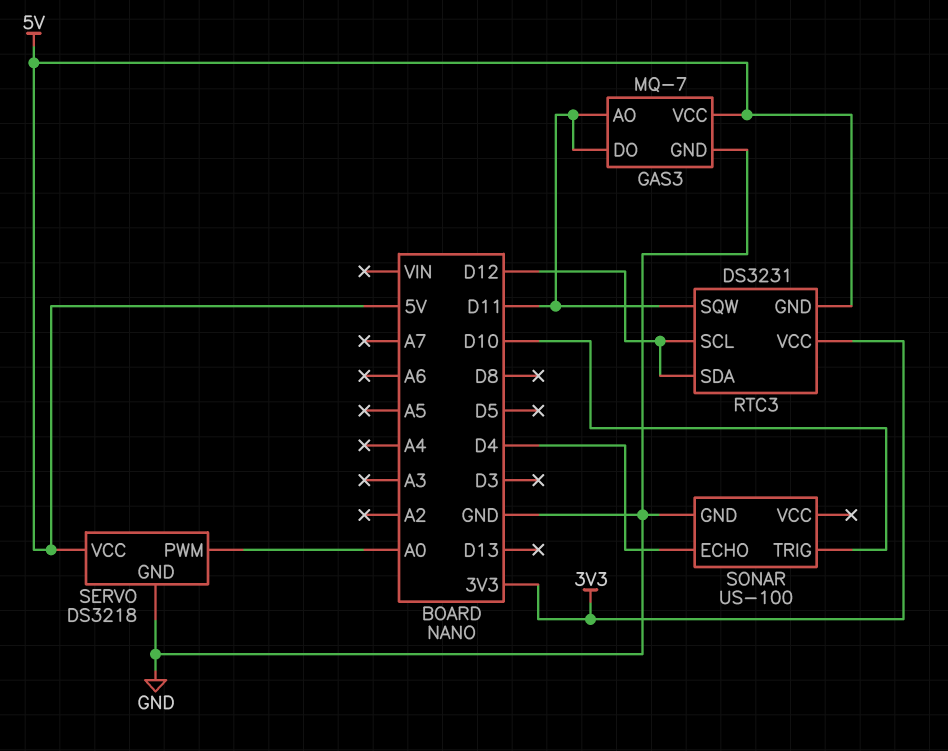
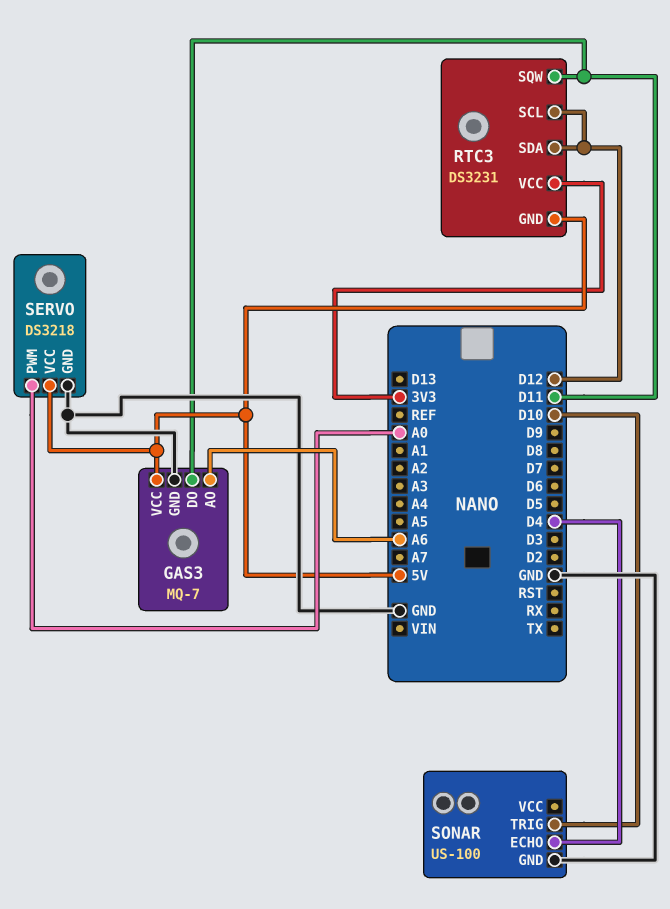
GAS3 pin AO: D11 -> A6

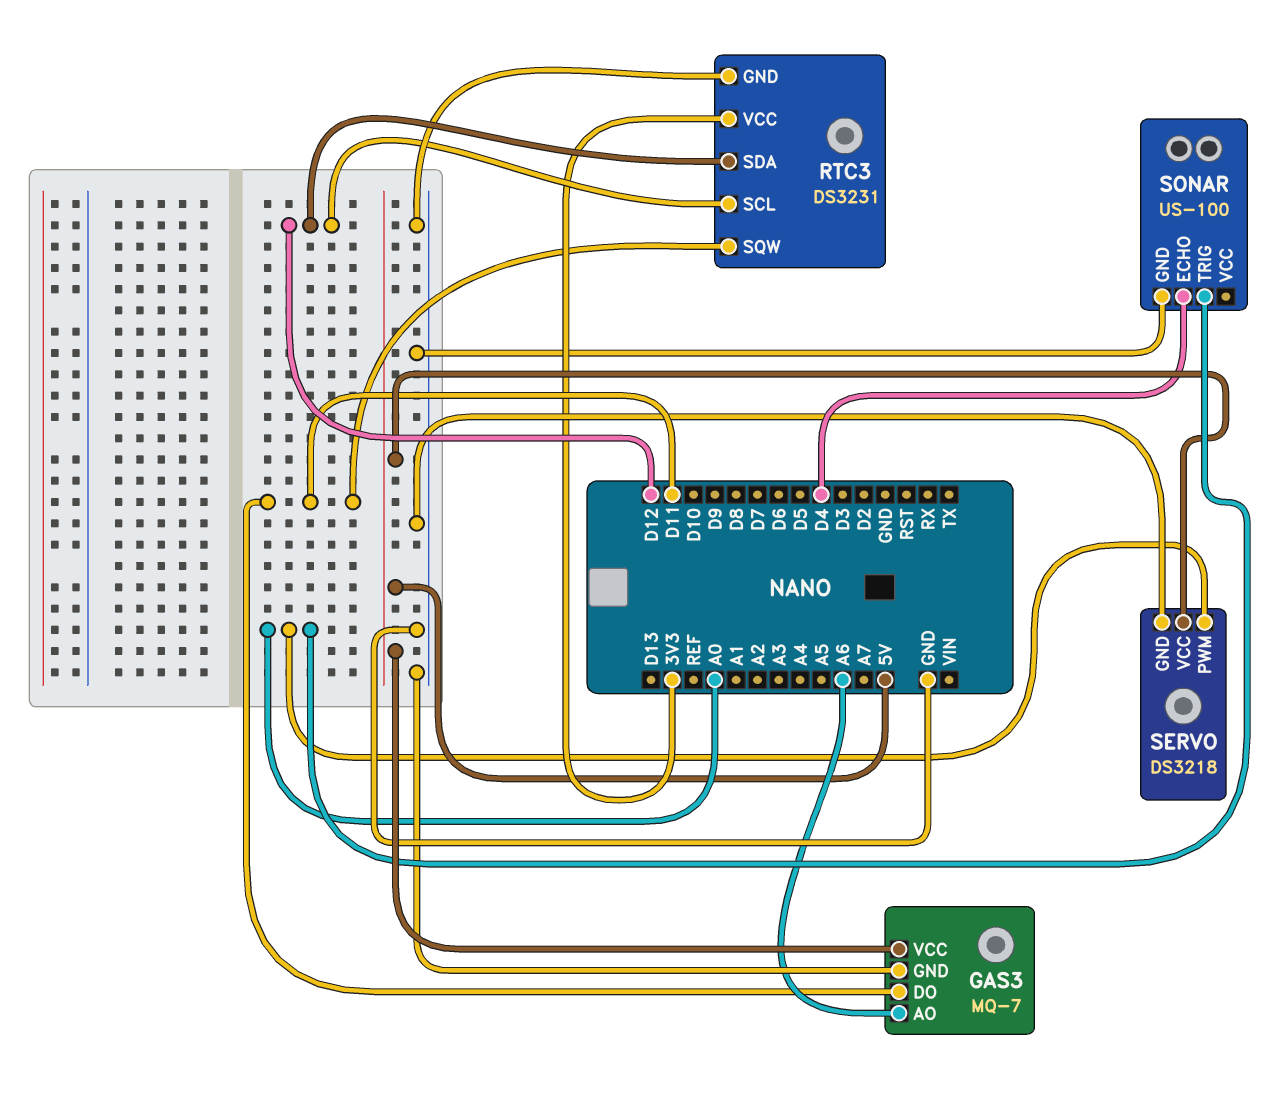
RTC3 pin GND: 5V -> GND
SONAR pin TRIG: D10 -> A0

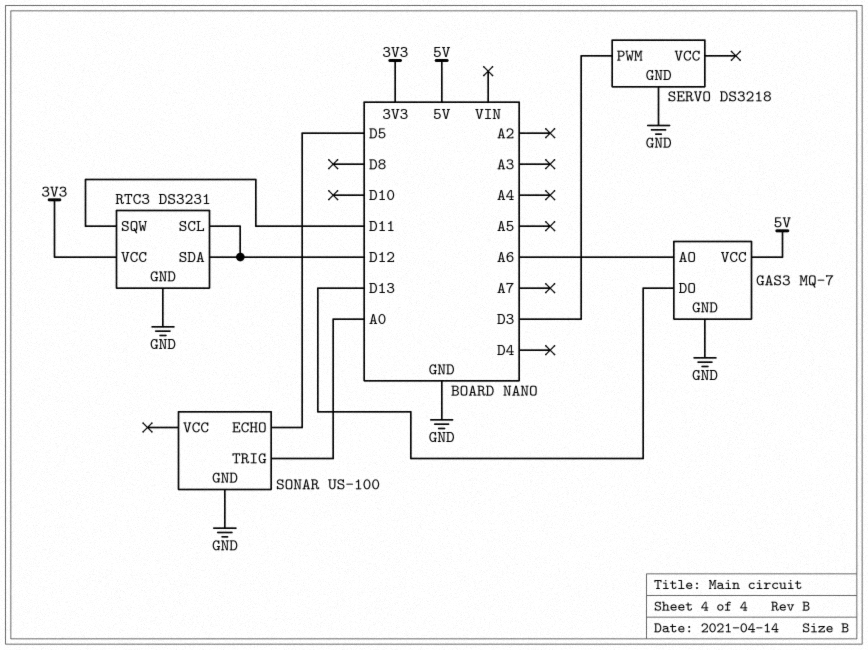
GAS3 pin DO: D11 -> D13
SERVO pin PWM: A0 -> D3
SERVO pin VCC: 5V -> none
SONAR pin ECHO: D4 -> D5

